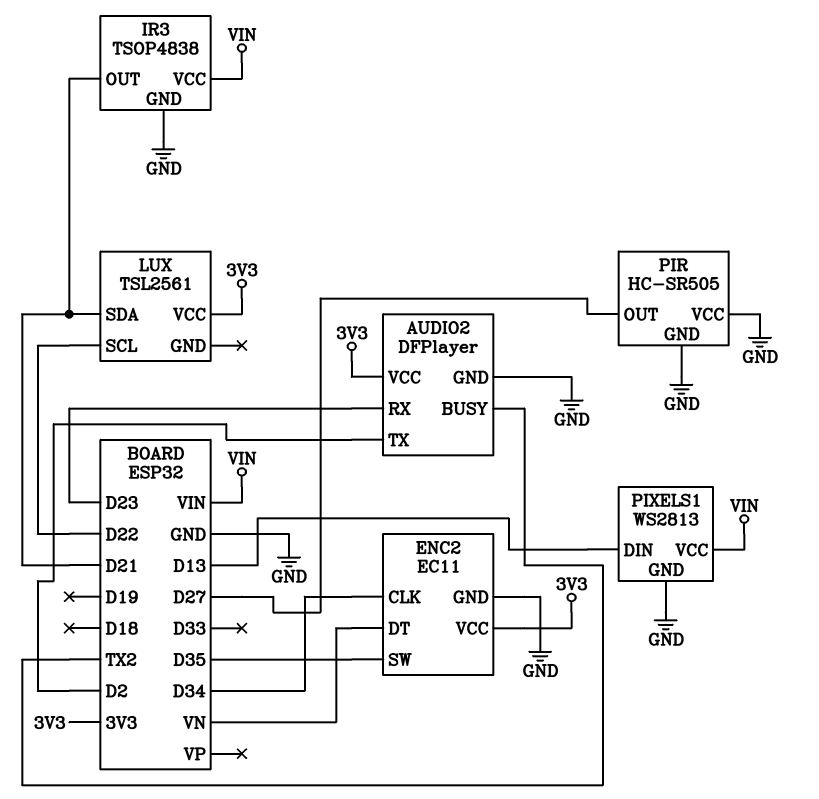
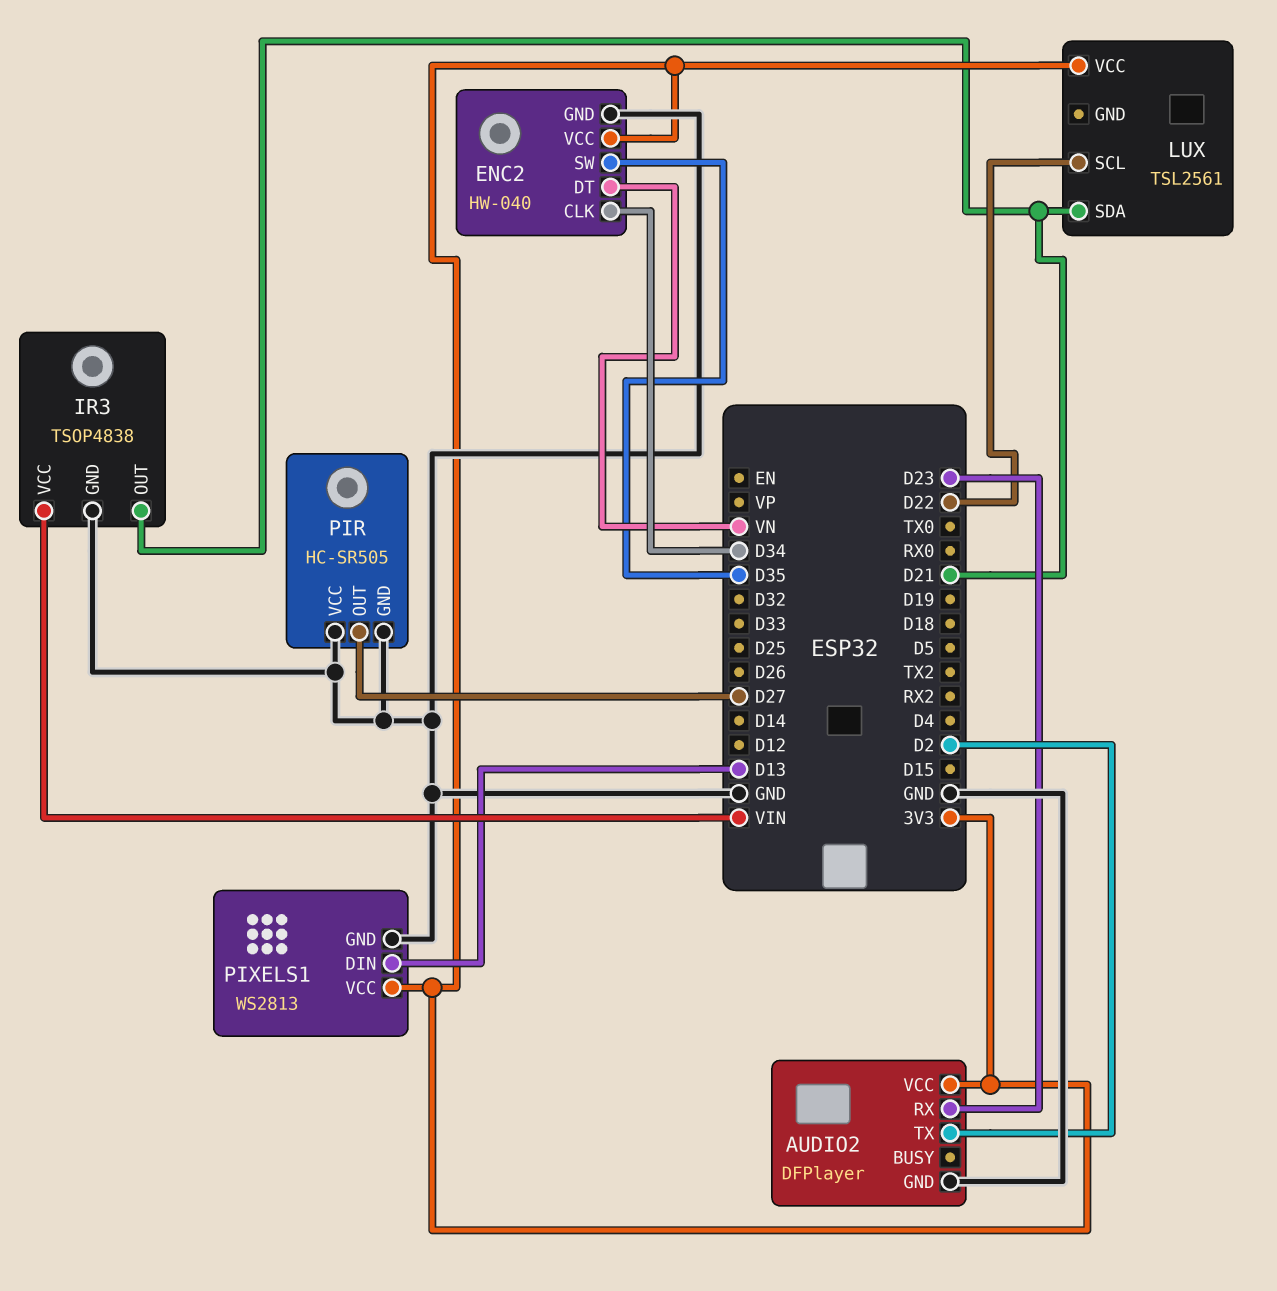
AUDIO2 pin BUSY: TX2 -> none
ENC2: EC11 -> HW-040
PIXELS1 pin VCC: VIN -> 3V3

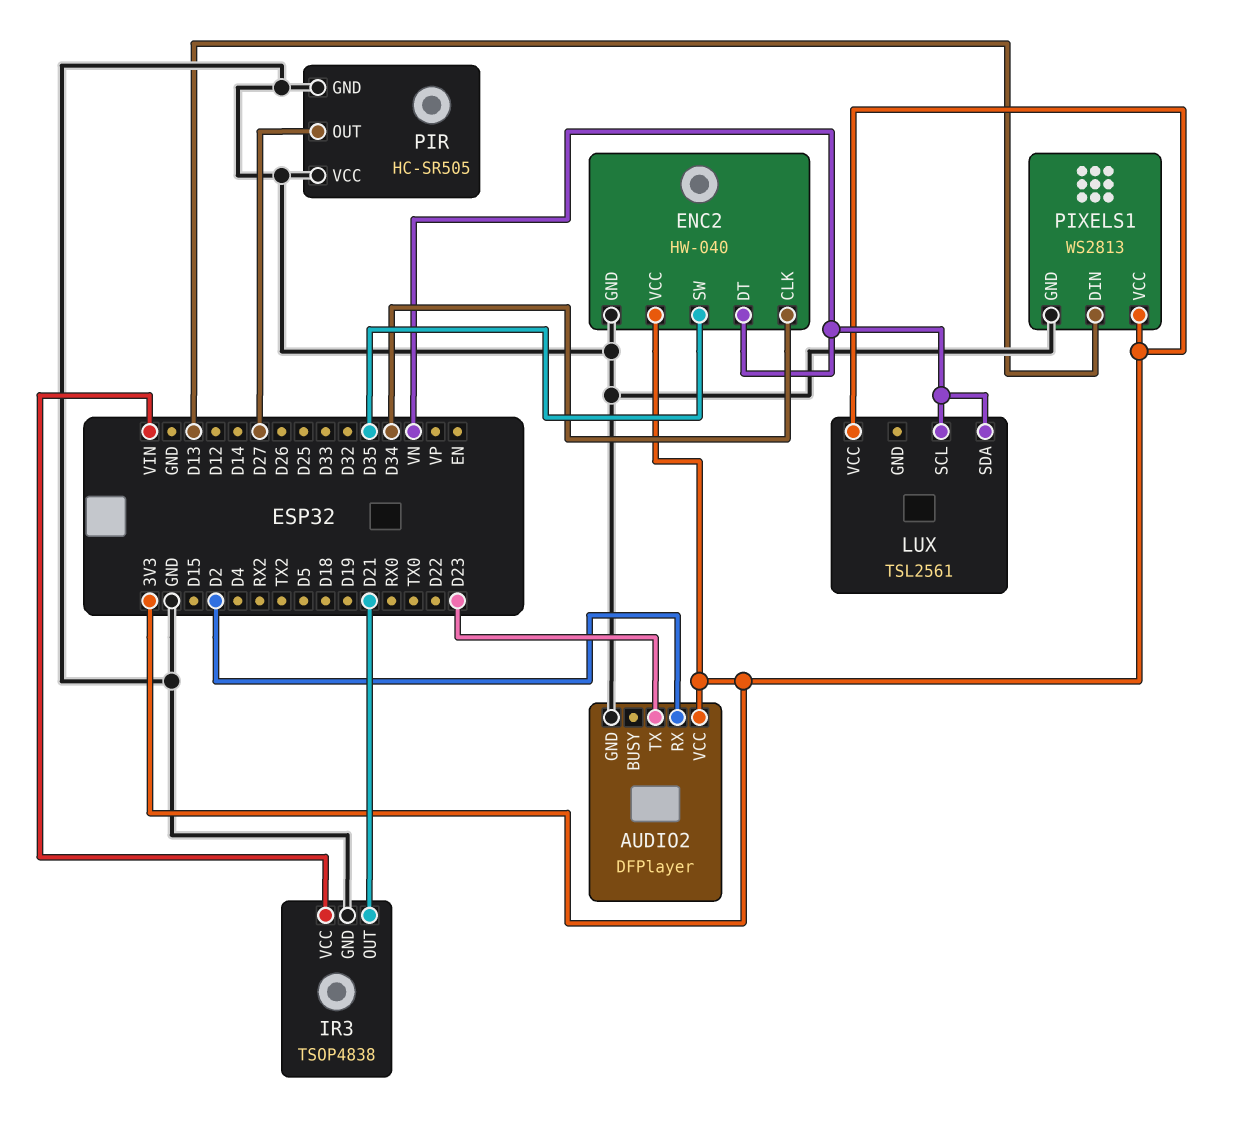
AUDIO2 pin RX: D23 -> D2
AUDIO2 pin TX: D2 -> D23
LUX pin SCL: D22 -> VN
LUX pin SDA: D21 -> VN

